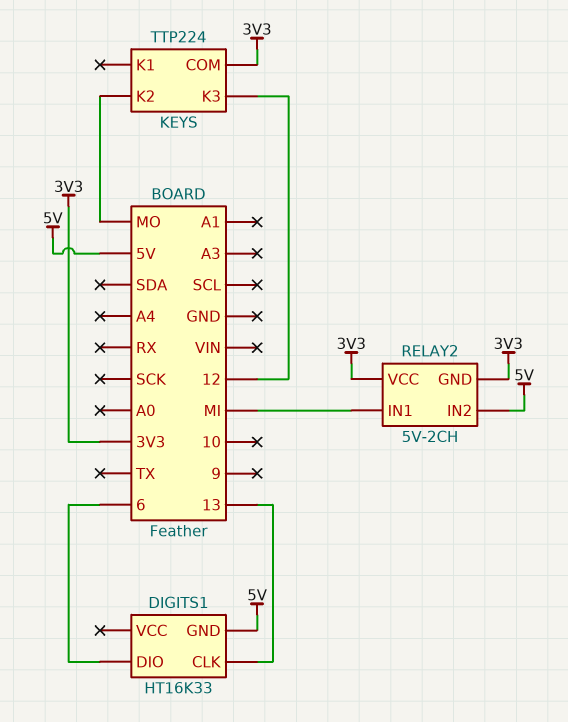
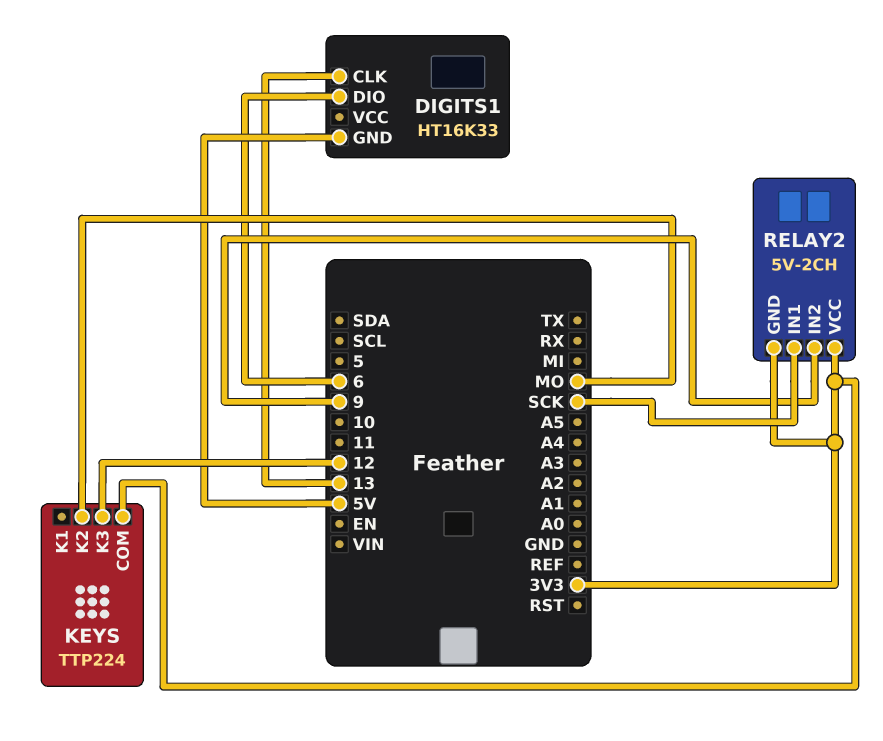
RELAY2 pin IN1: MI -> SCK
RELAY2 pin IN2: 5V -> 9

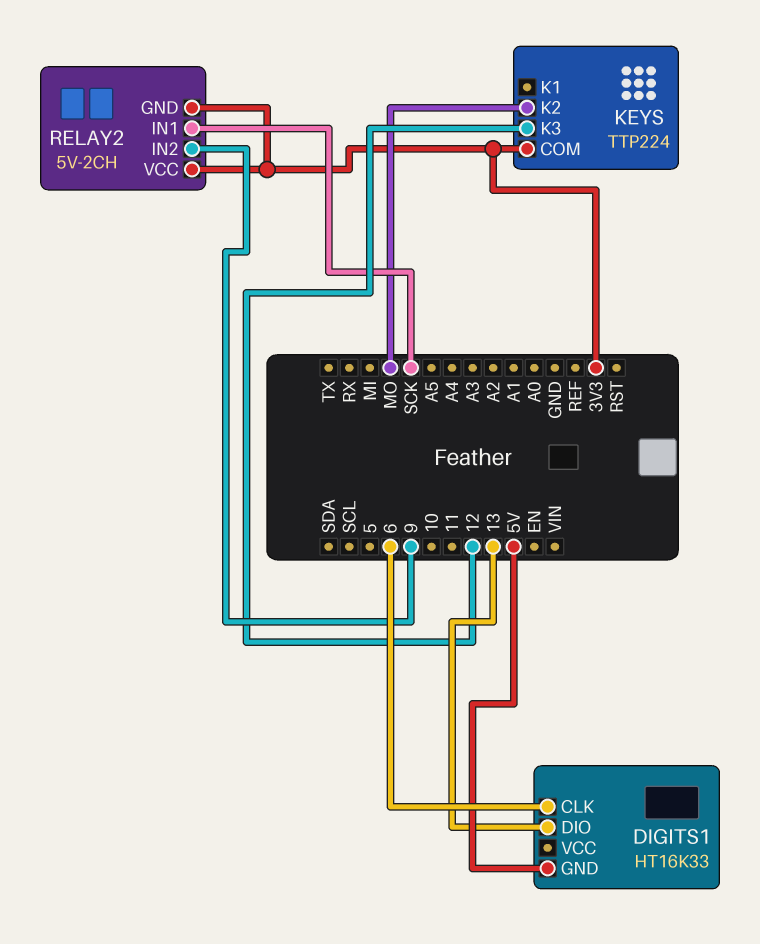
DIGITS1 pin CLK: 13 -> 6
DIGITS1 pin DIO: 6 -> 13

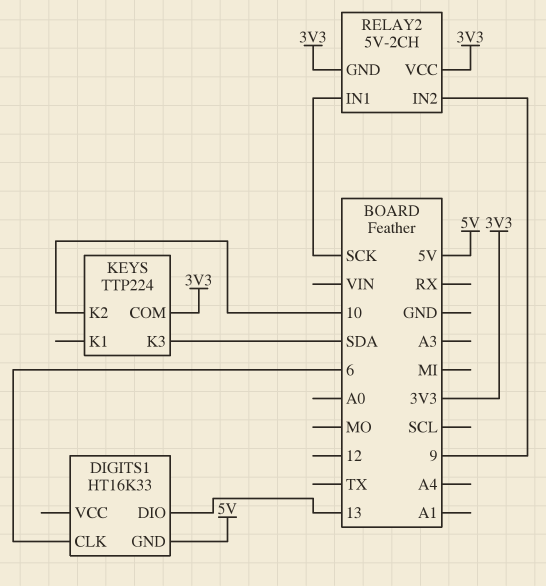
KEYS pin K2: MO -> 10
KEYS pin K3: 12 -> SDA

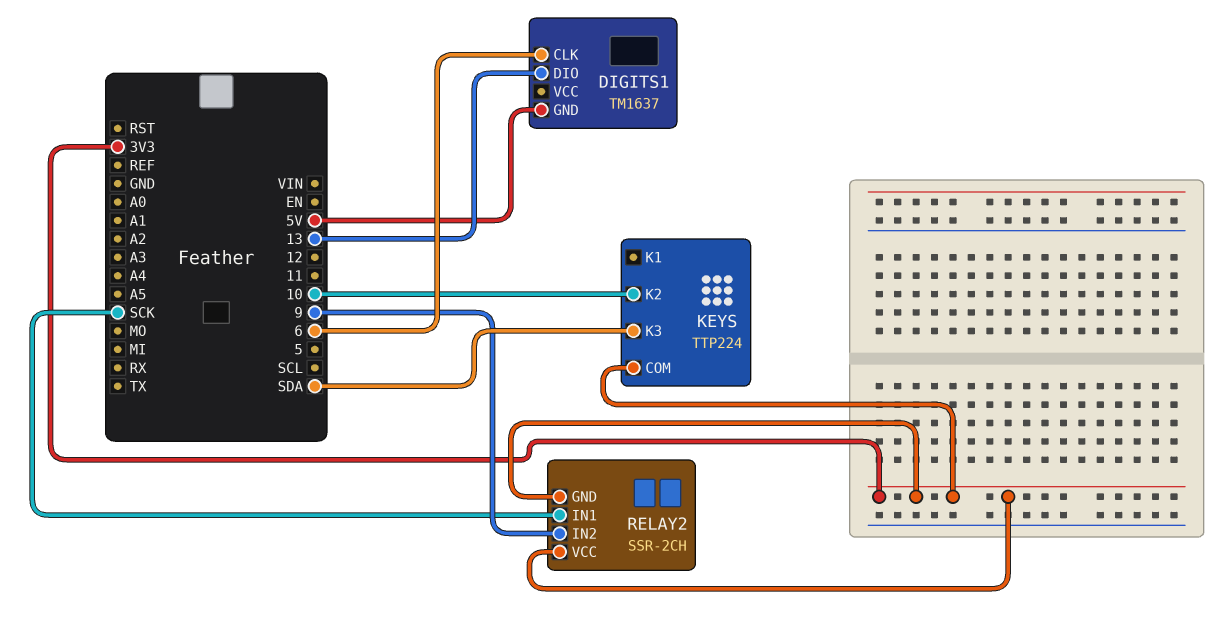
DIGITS1: HT16K33 -> TM1637
RELAY2: 5V-2CH -> SSR-2CH

